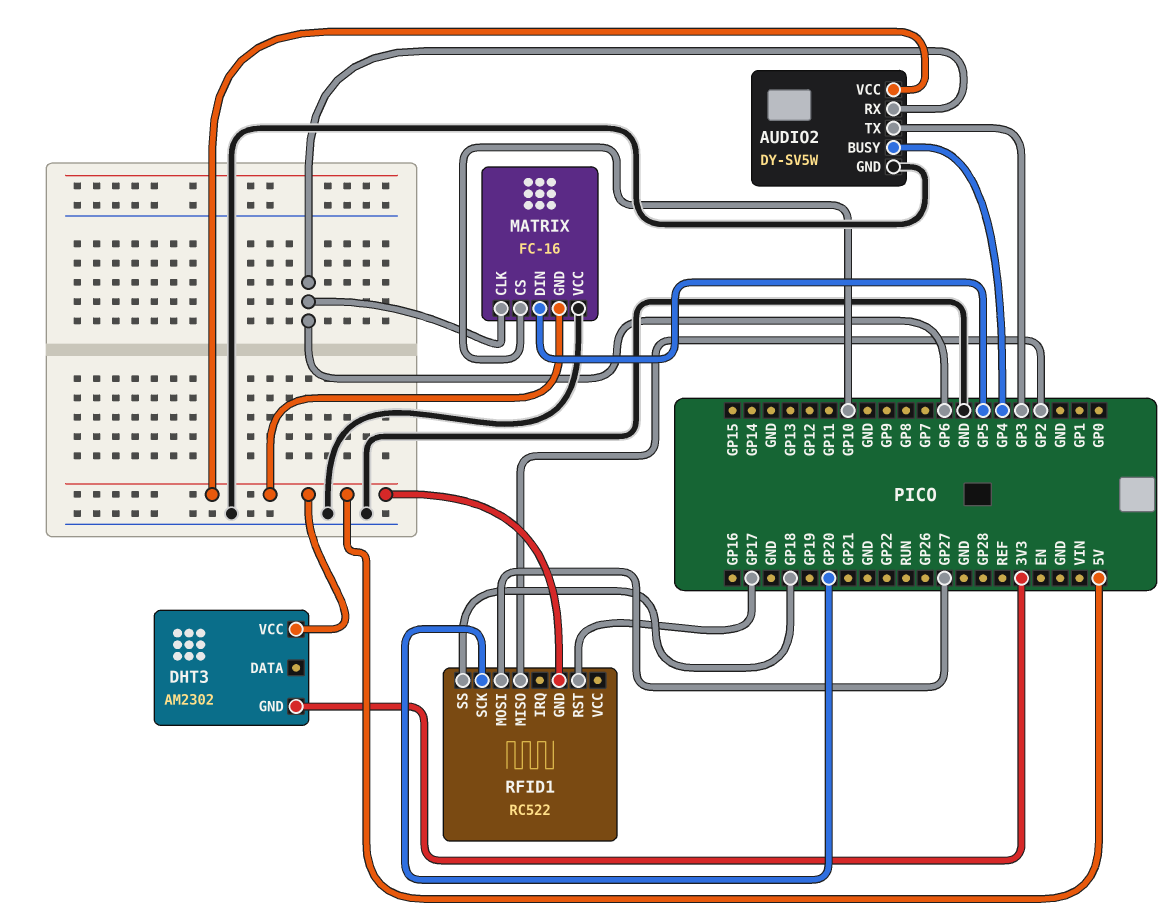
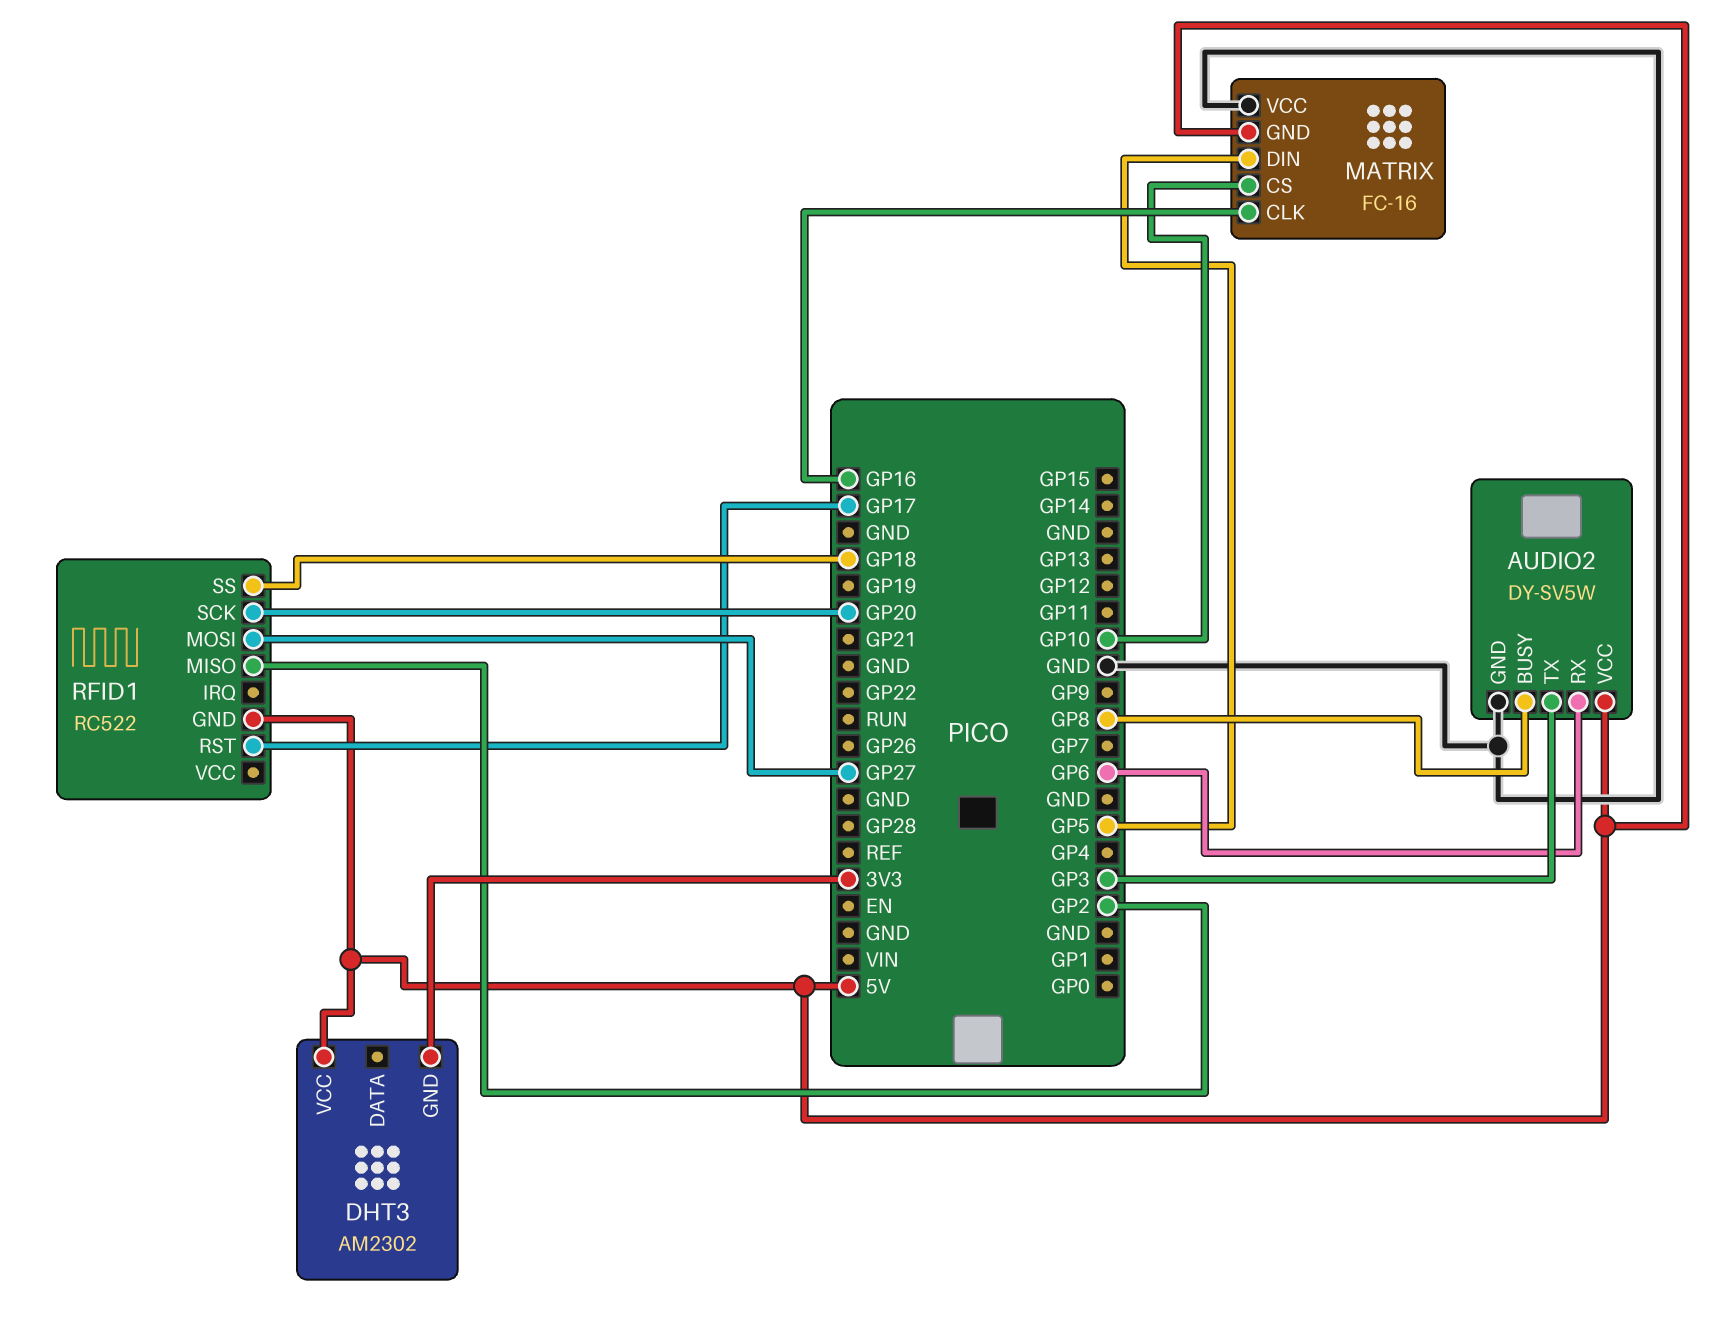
AUDIO2 pin BUSY: GP4 -> GP8
MATRIX pin CLK: GP6 -> GP16

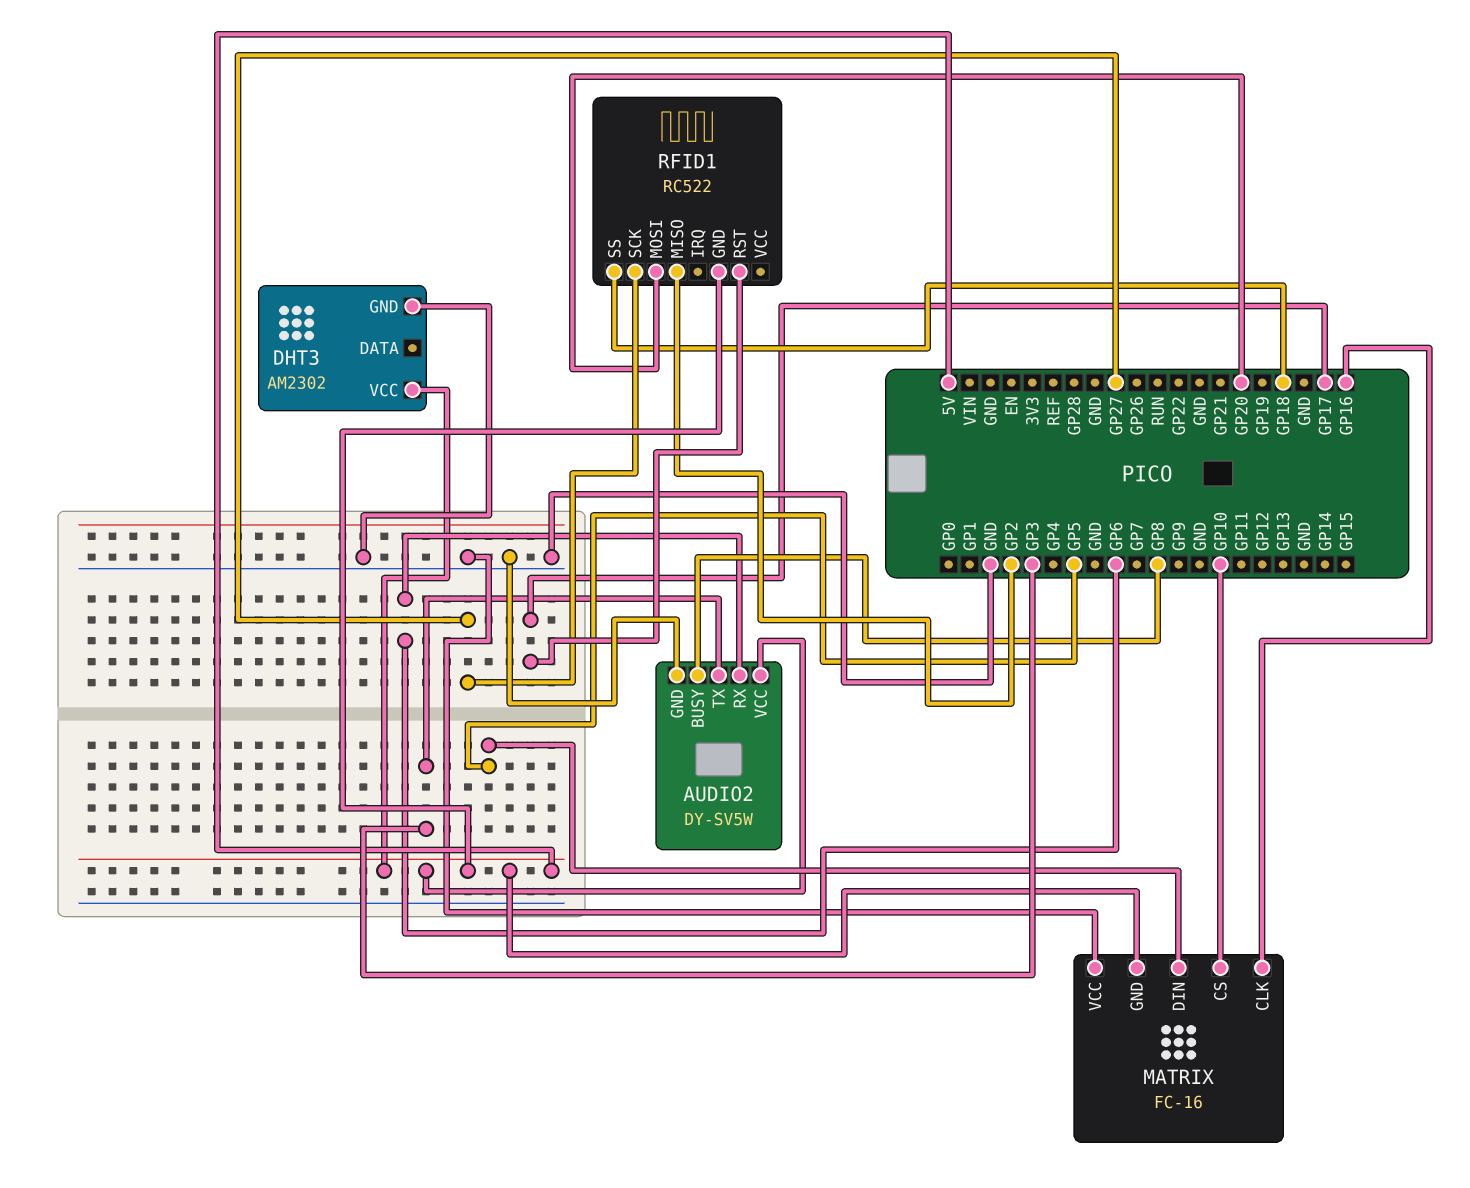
DHT3 pin GND: 3V3 -> GND
RFID1 pin MOSI: GP27 -> GP20
RFID1 pin SCK: GP20 -> GP27

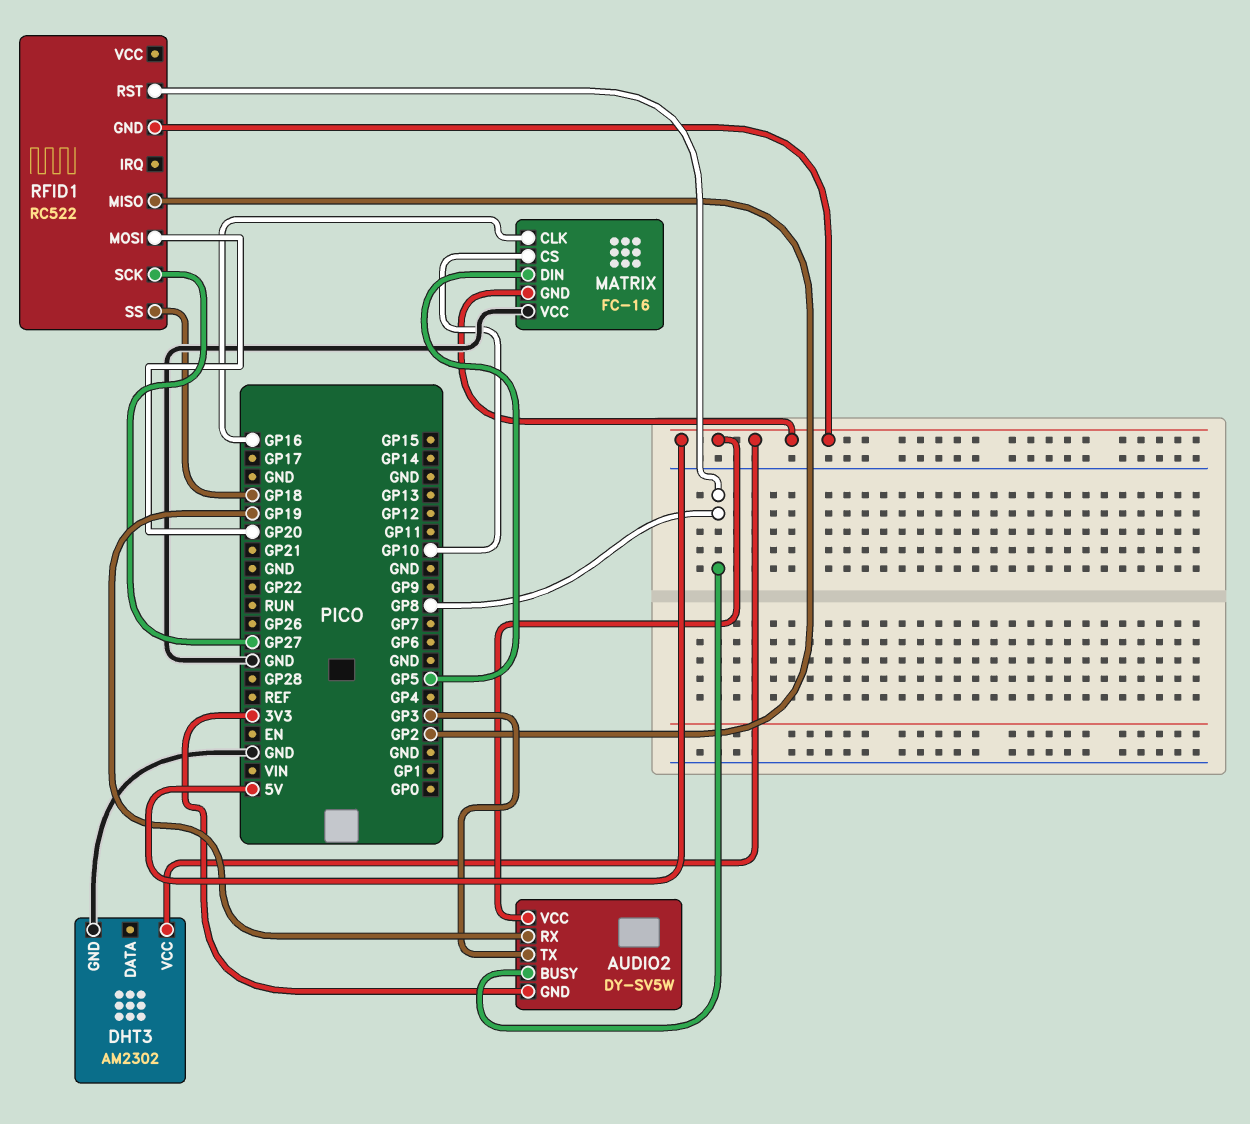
AUDIO2 pin GND: GND -> 3V3
AUDIO2 pin RX: GP6 -> GP19
RFID1 pin RST: GP17 -> GP8

